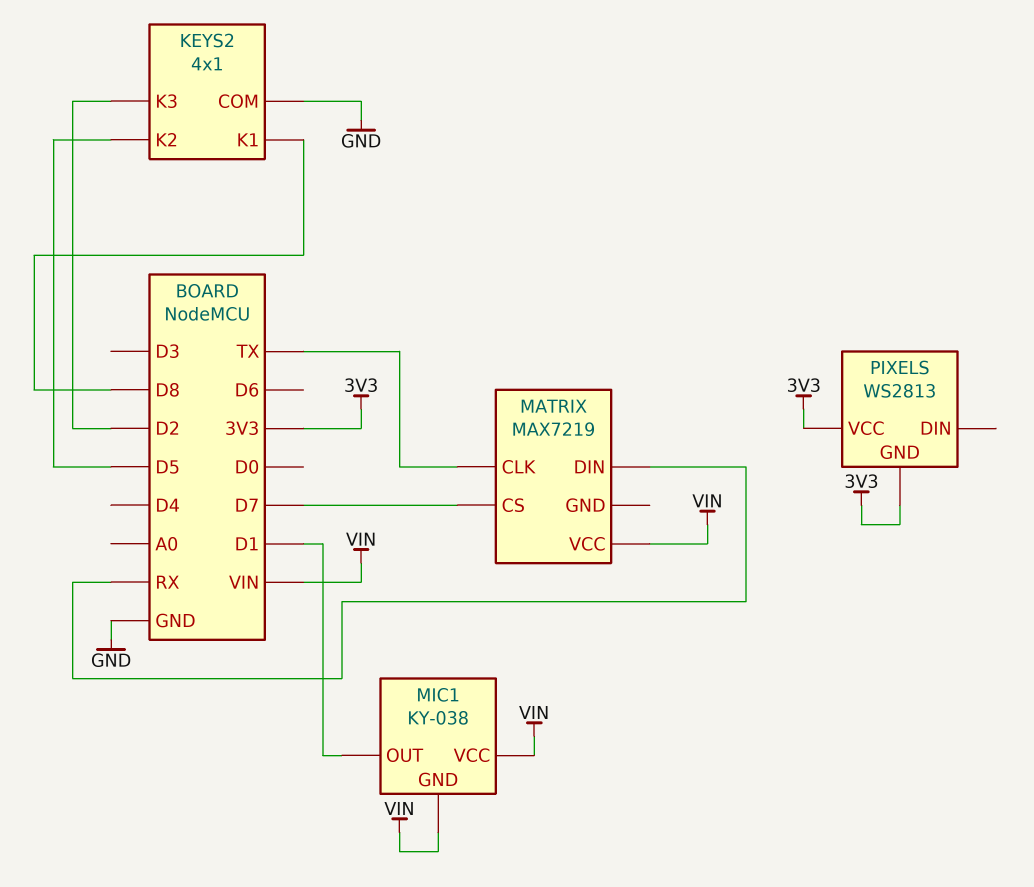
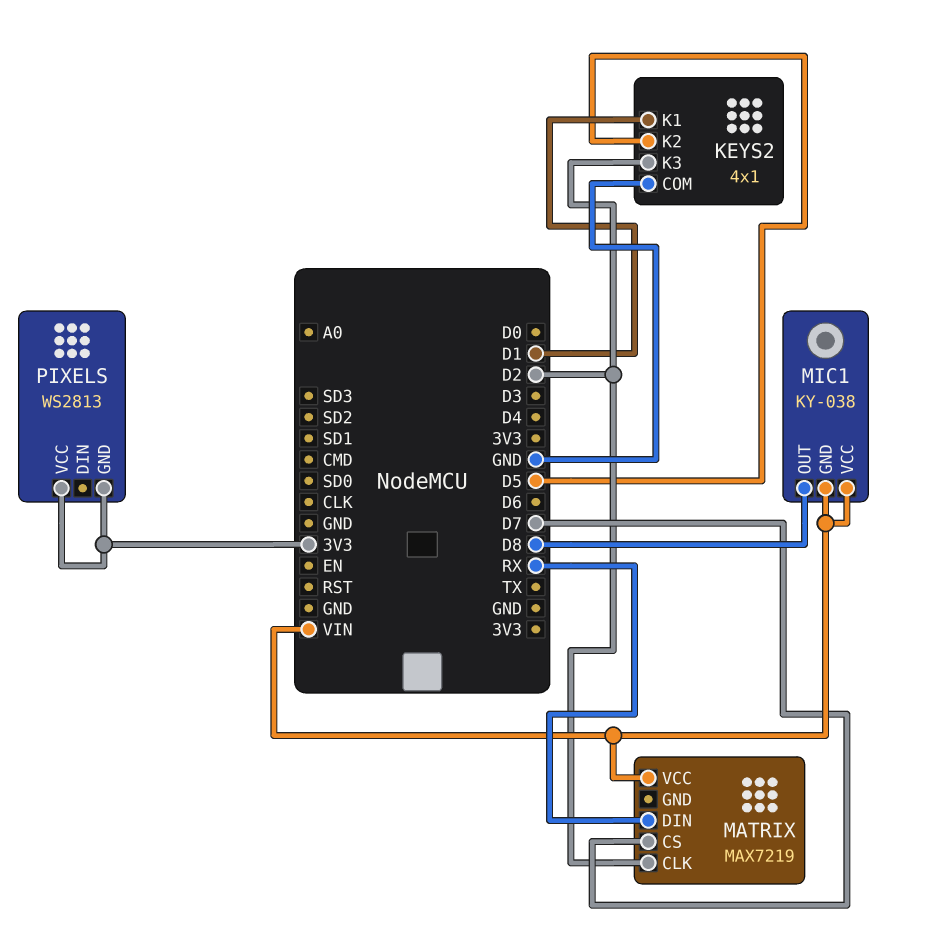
KEYS2 pin K1: D8 -> D1
MATRIX pin CLK: TX -> D2
MIC1 pin OUT: D1 -> D8

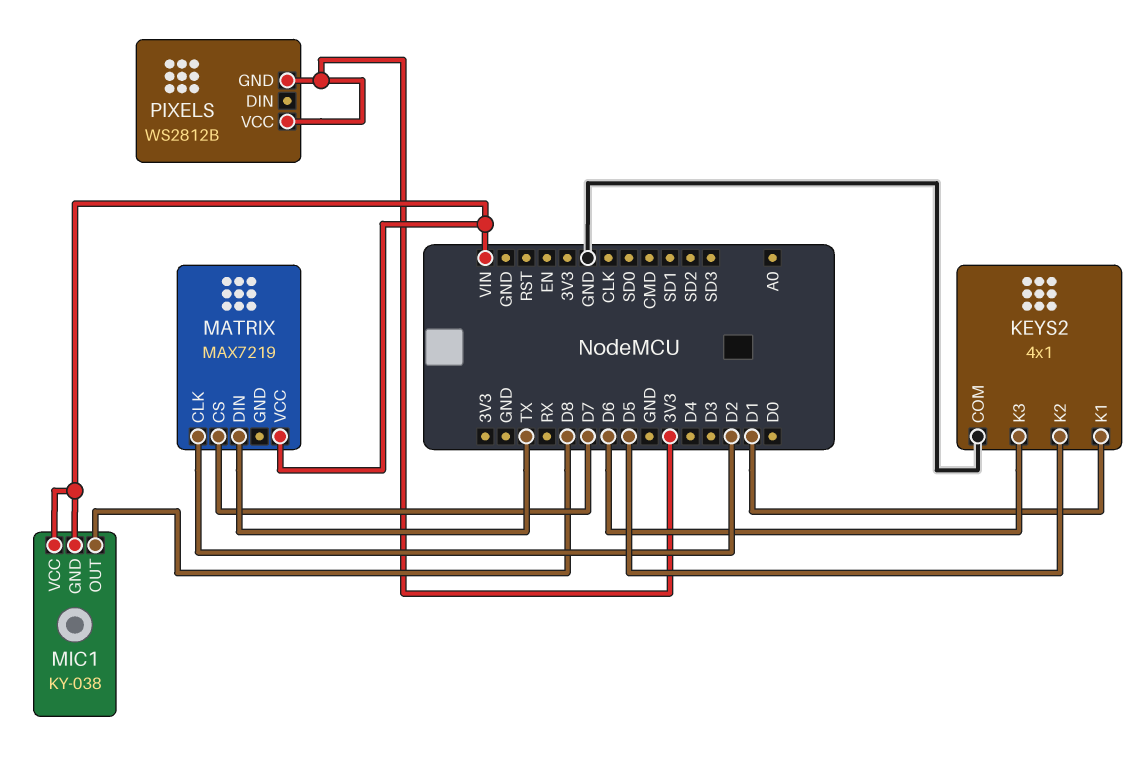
KEYS2 pin K3: D2 -> D6
MATRIX pin DIN: RX -> TX
PIXELS: WS2813 -> WS2812B

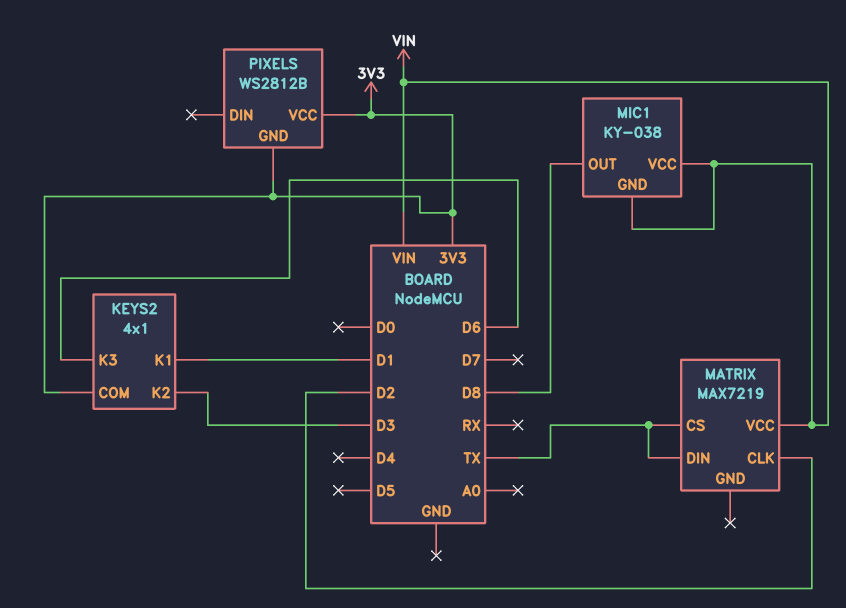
KEYS2 pin COM: GND -> 3V3
KEYS2 pin K2: D5 -> D3
MATRIX pin CS: D7 -> TX

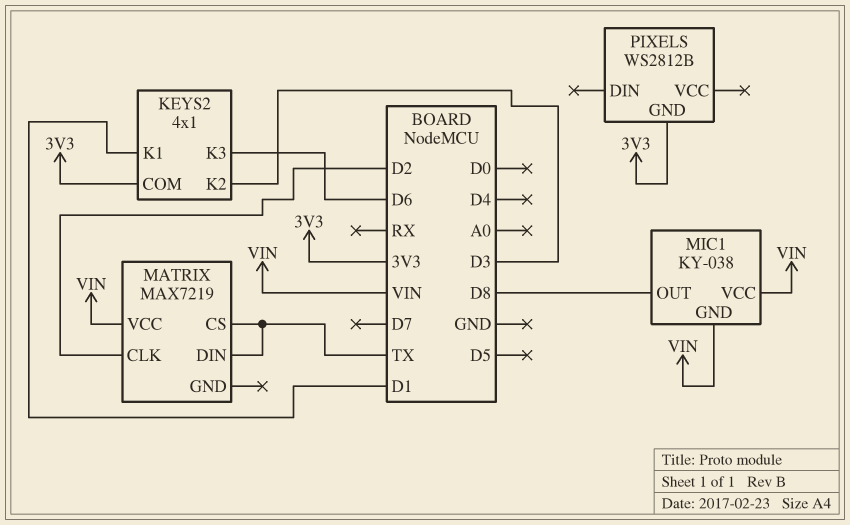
PIXELS pin VCC: 3V3 -> none

